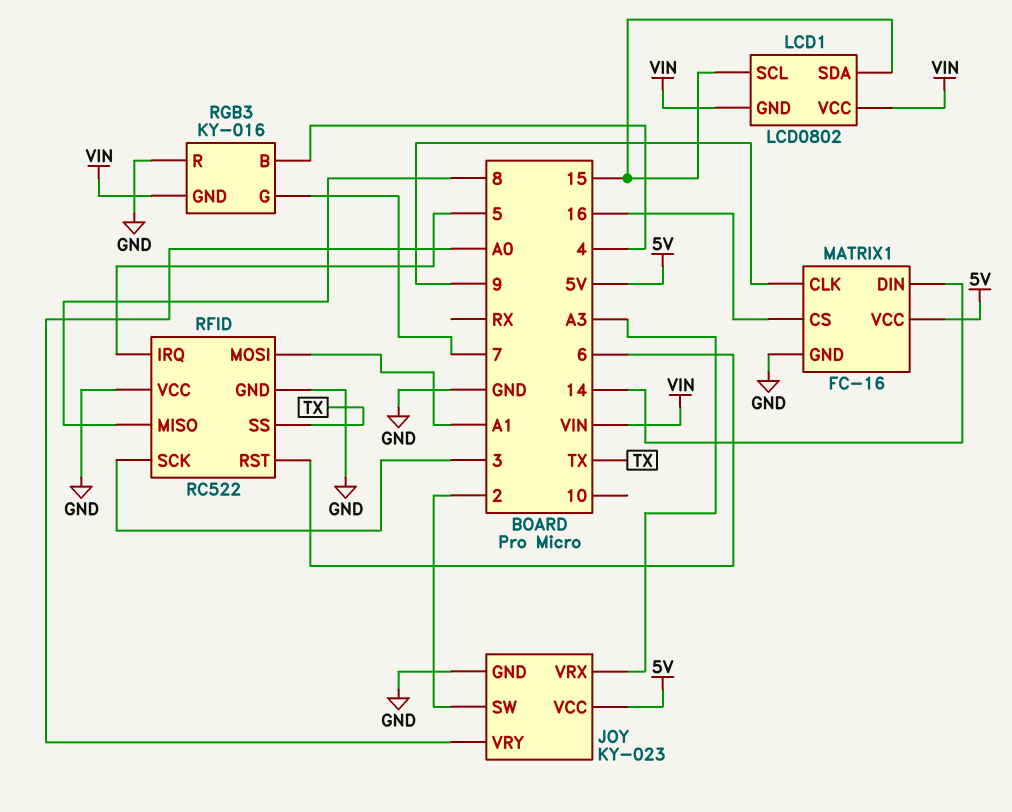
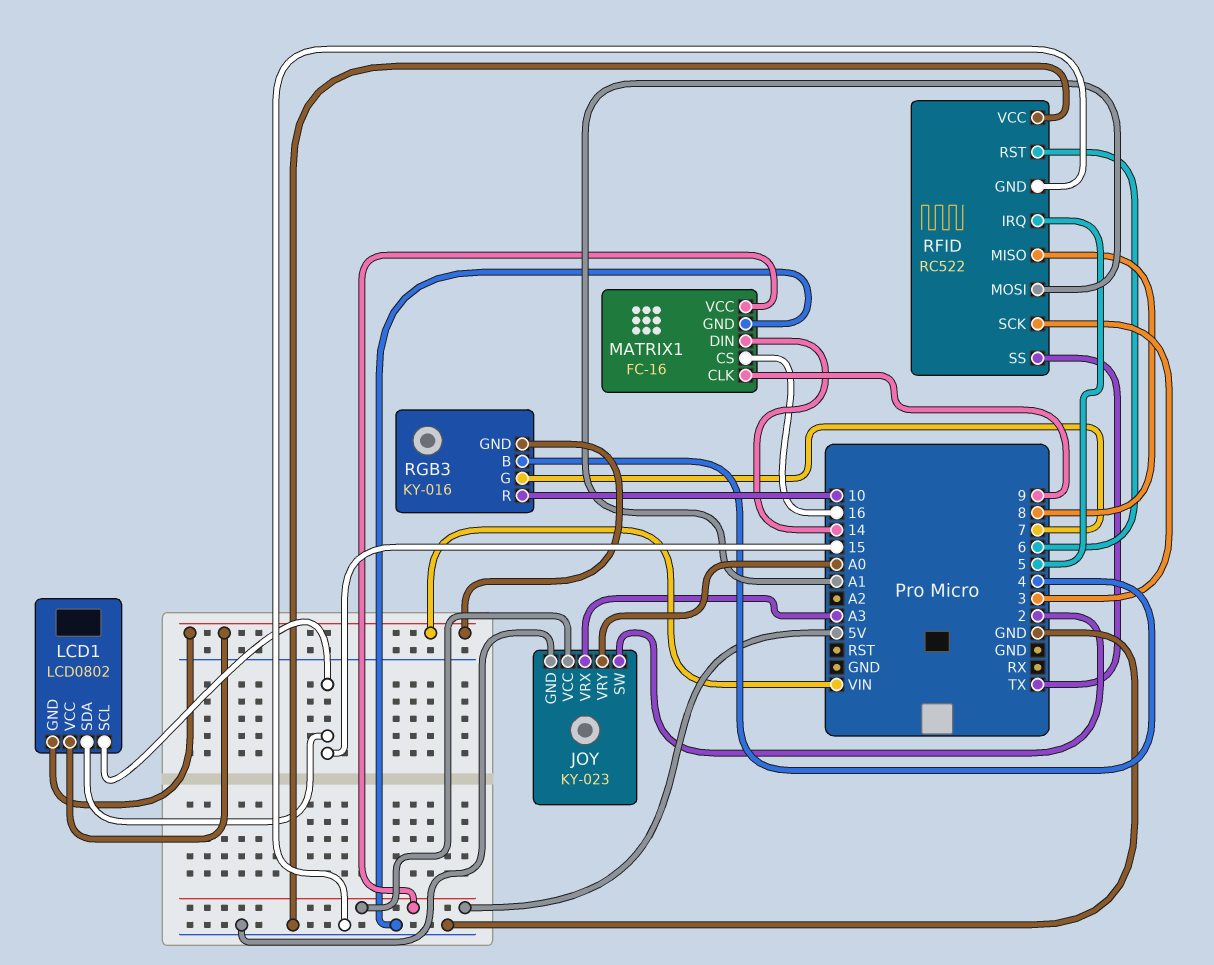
RGB3 pin R: GND -> 10

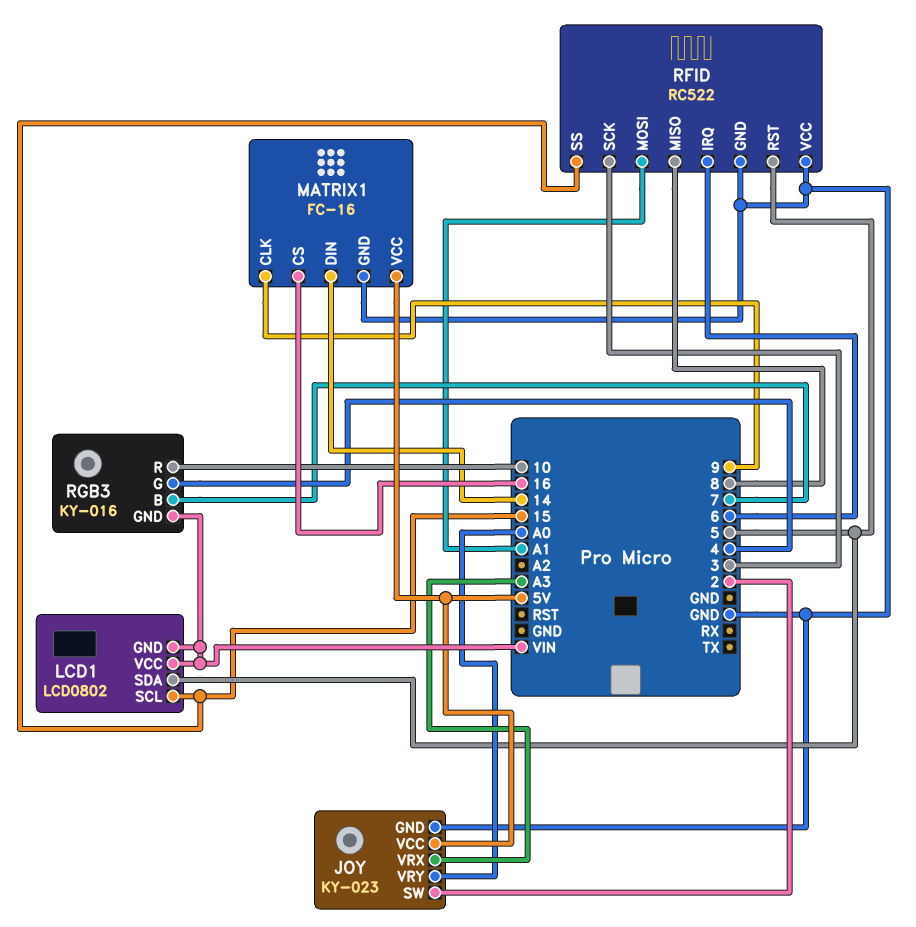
LCD1 pin SDA: 15 -> 5
RFID pin IRQ: 5 -> 6
RFID pin RST: 6 -> 5
RFID pin SS: TX -> 15
RGB3 pin B: 4 -> 7
RGB3 pin G: 7 -> 4

